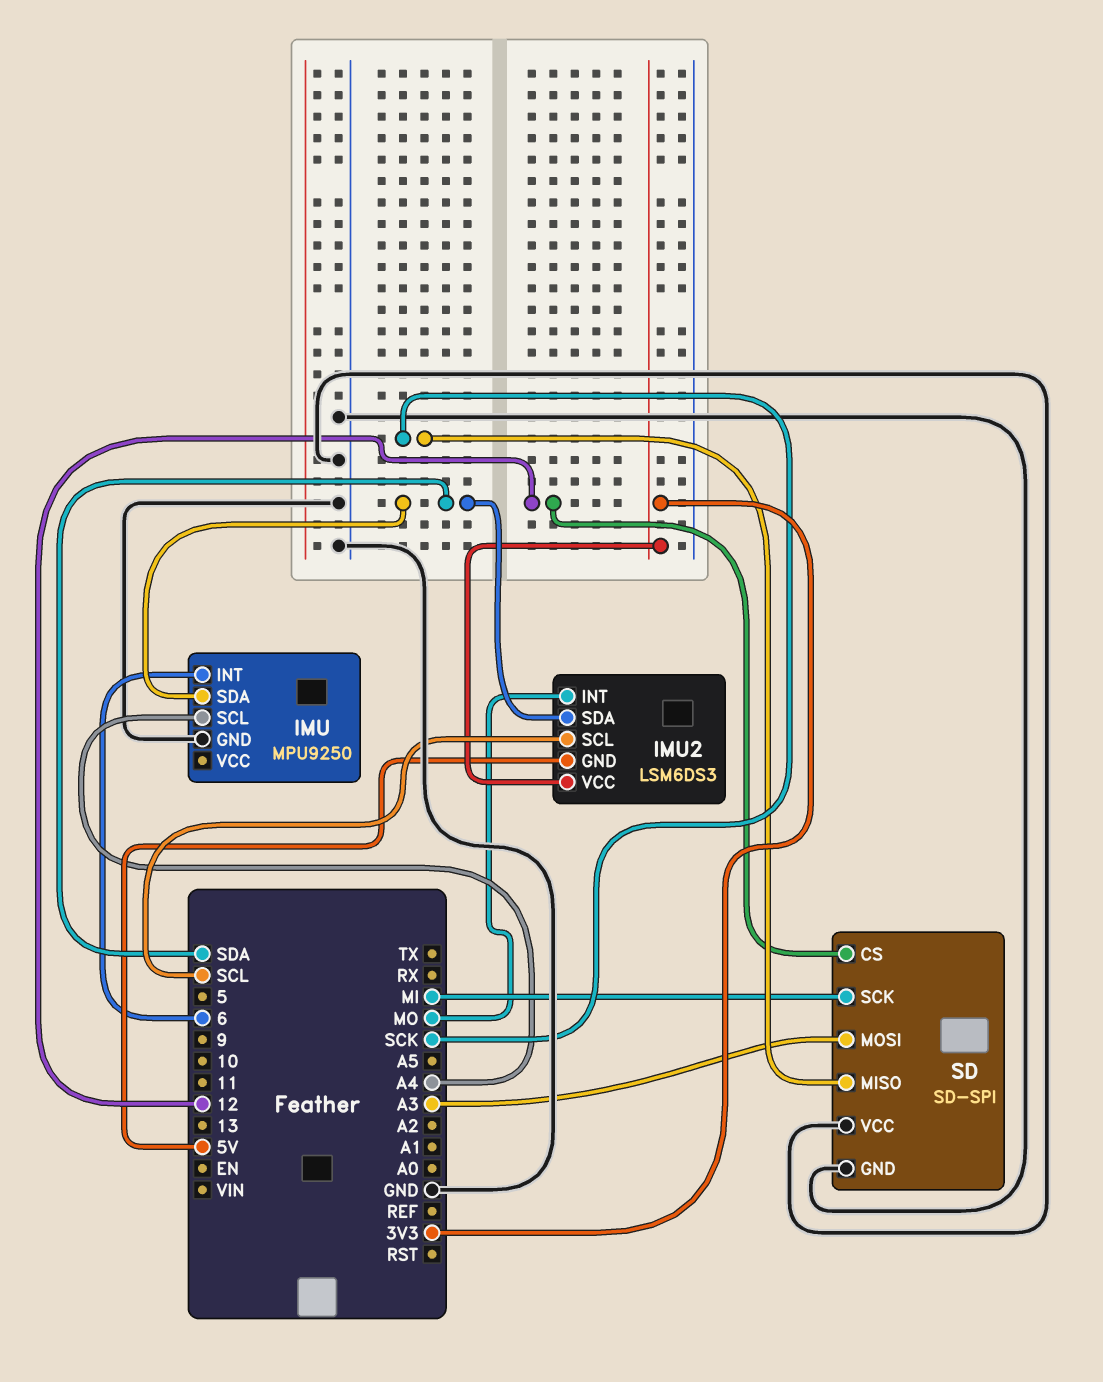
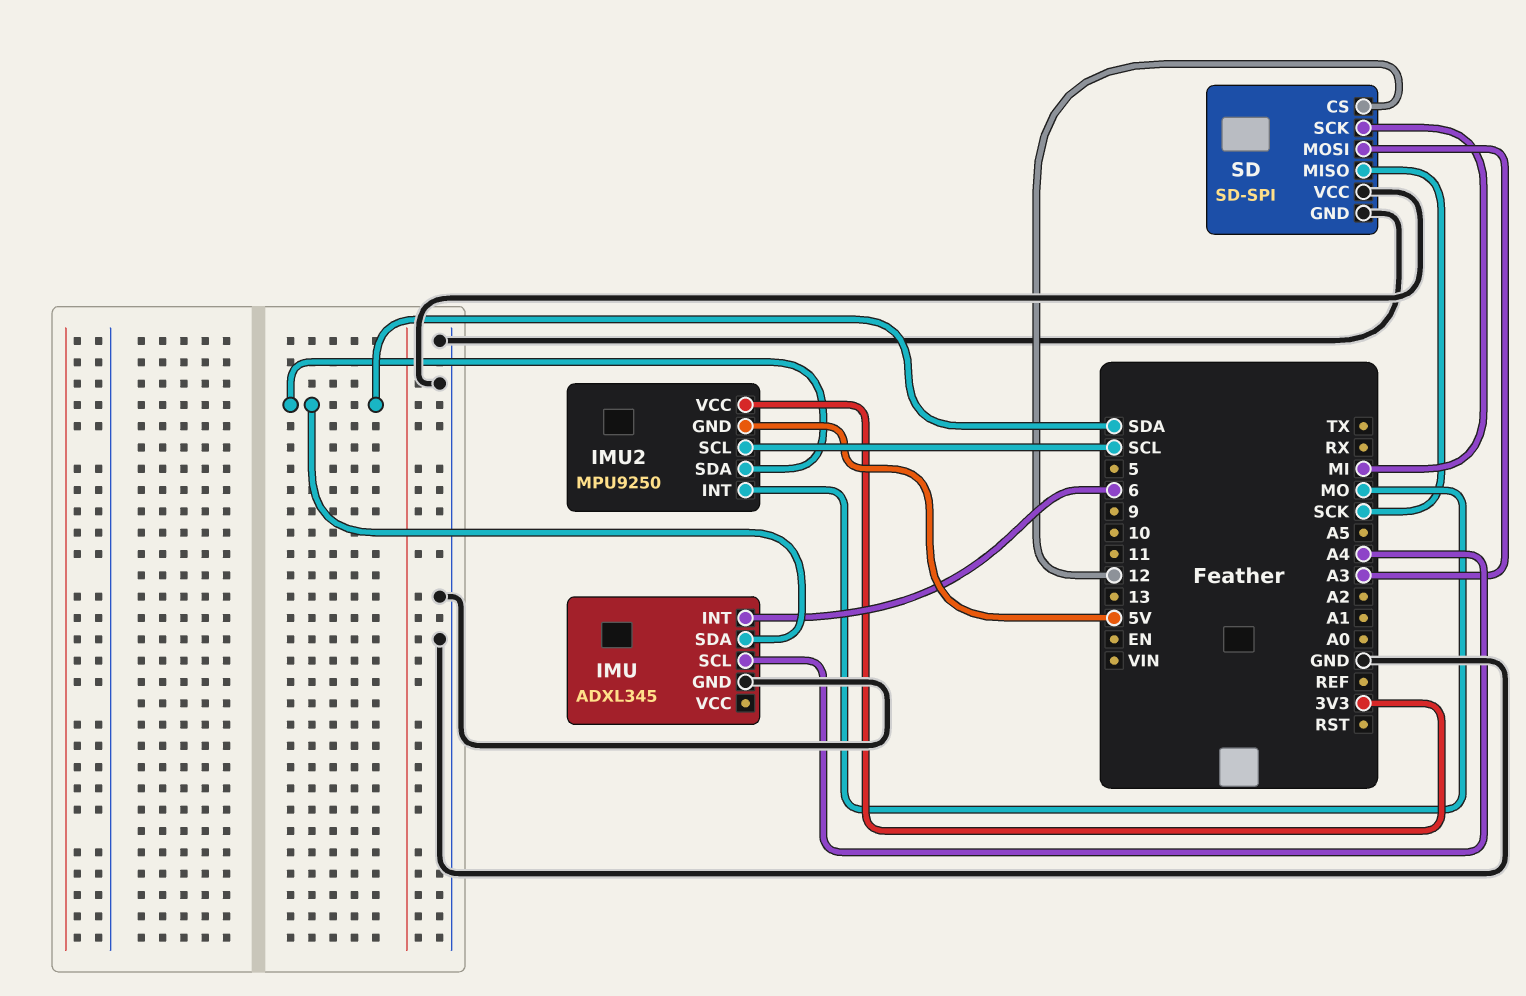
IMU: MPU9250 -> ADXL345
IMU2: LSM6DS3 -> MPU9250

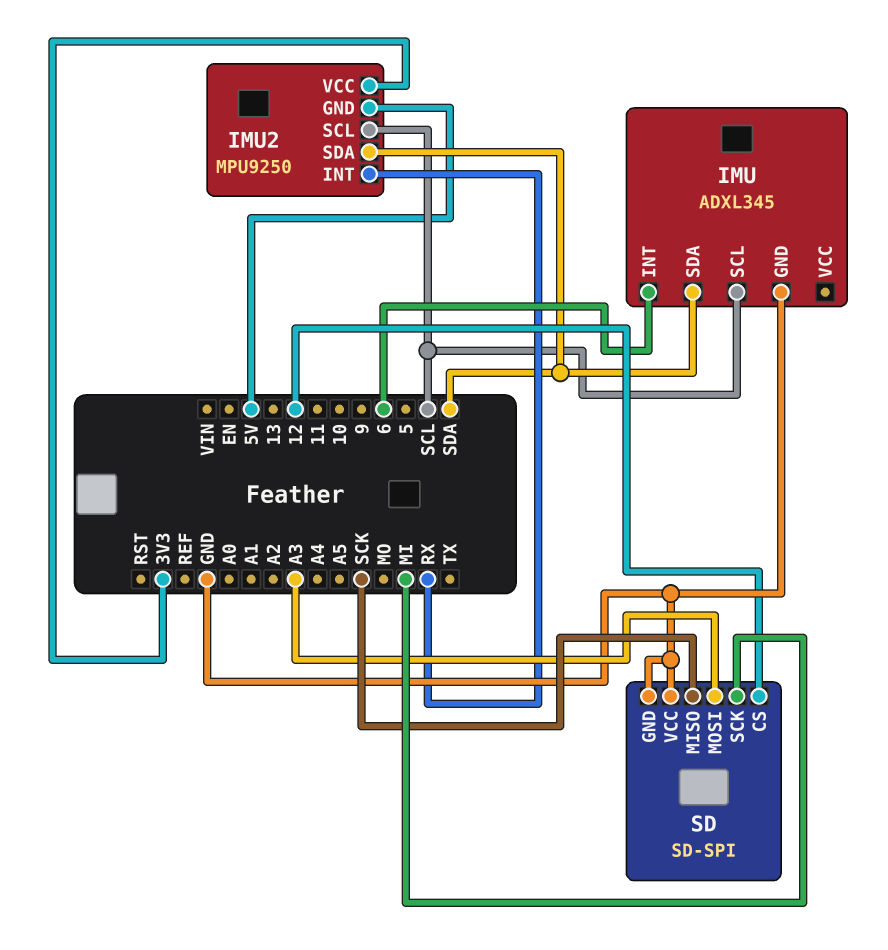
IMU pin SCL: A4 -> SCL
IMU2 pin INT: MO -> RX

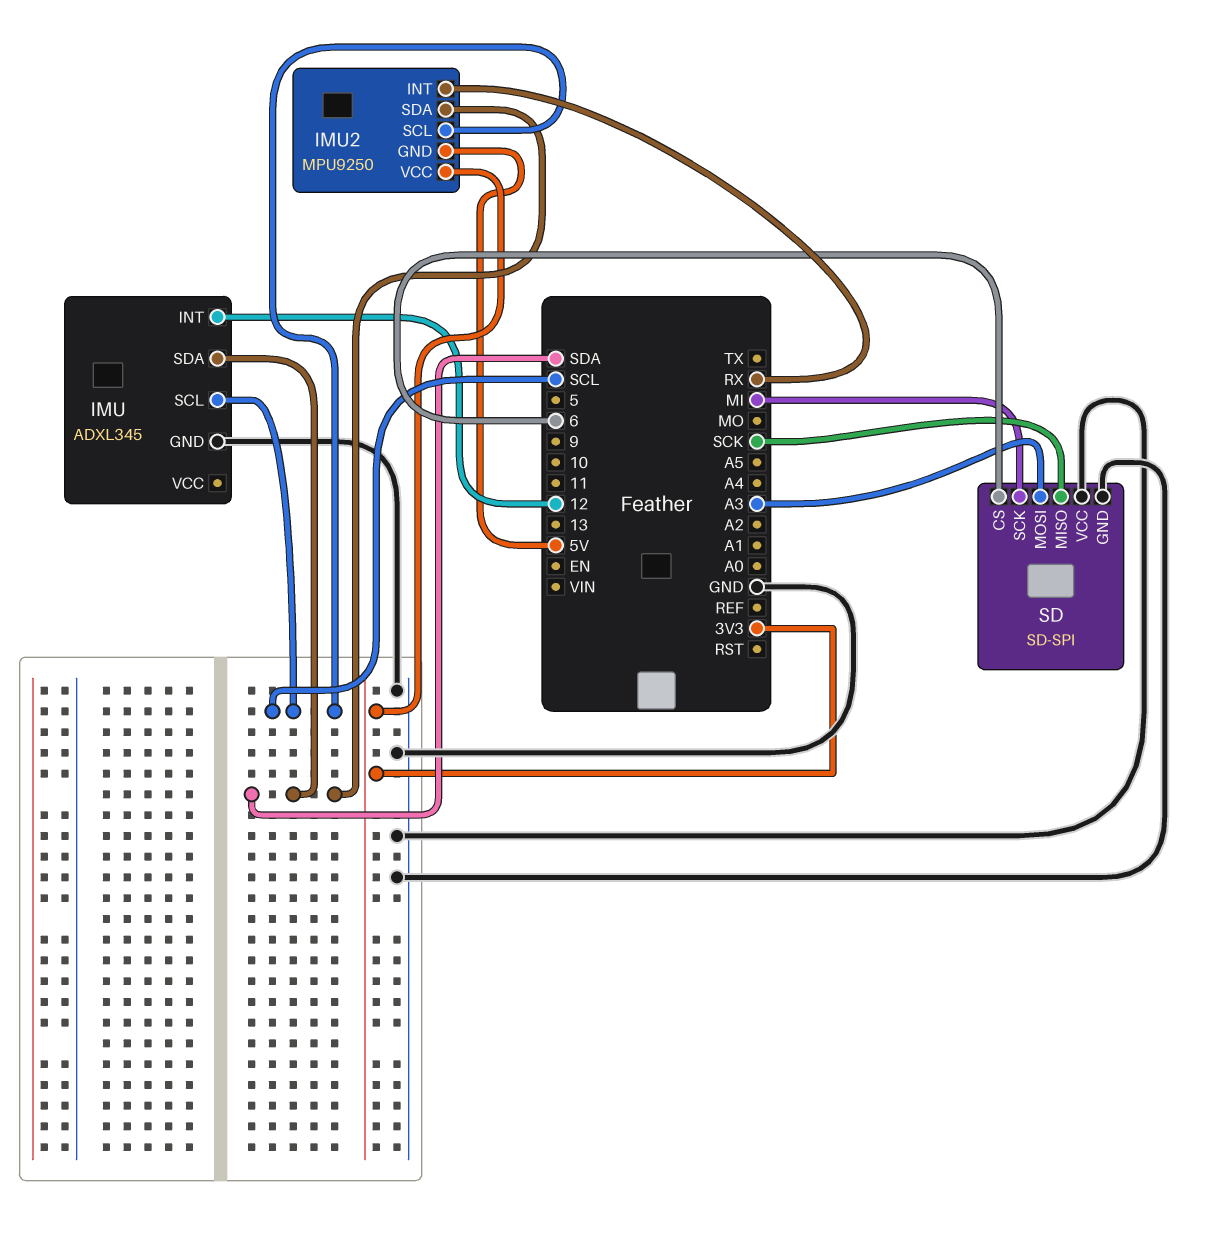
IMU pin INT: 6 -> 12
SD pin CS: 12 -> 6

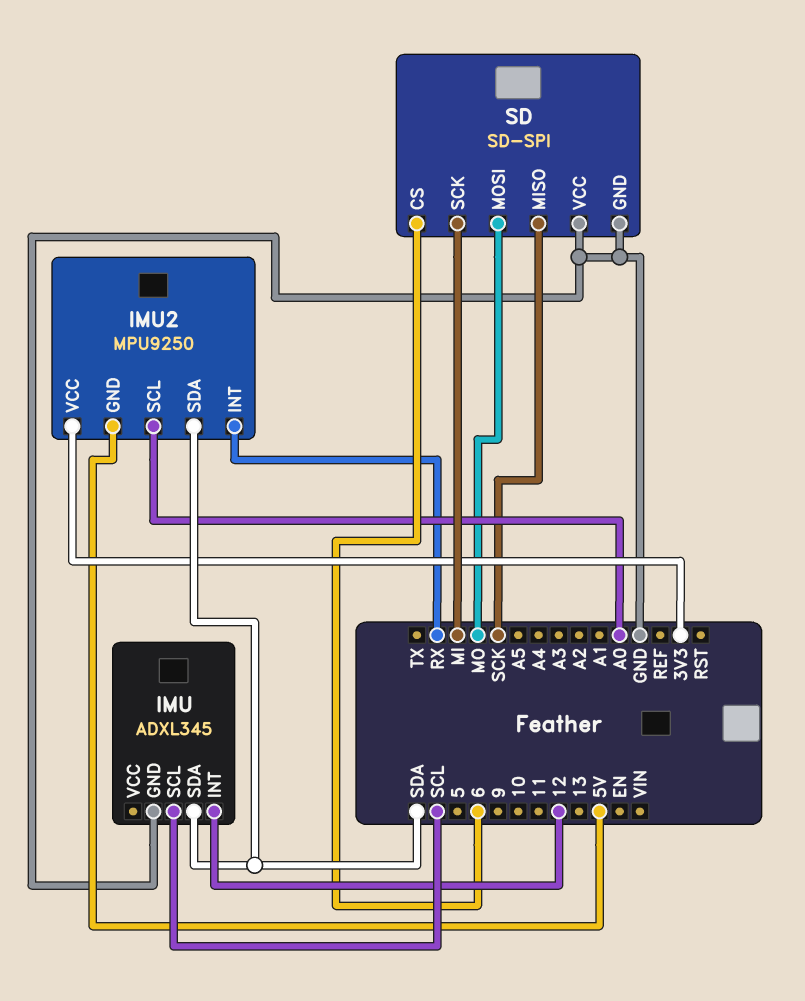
IMU2 pin SCL: SCL -> A0
SD pin MOSI: A3 -> MO

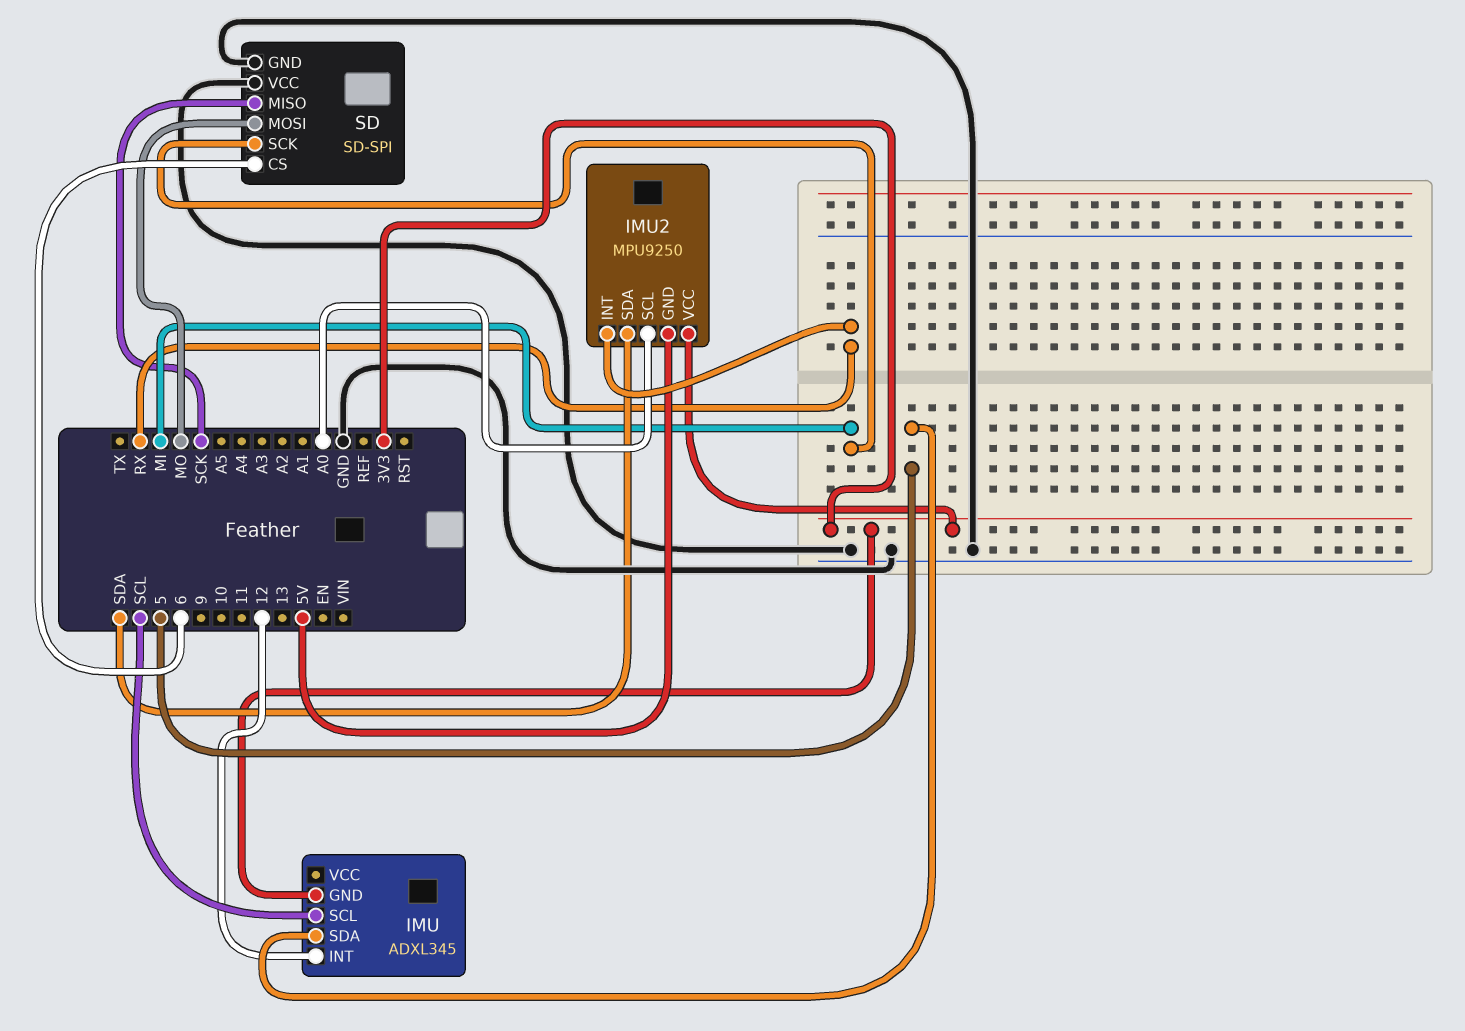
IMU pin GND: GND -> 3V3
IMU pin SDA: SDA -> 5

